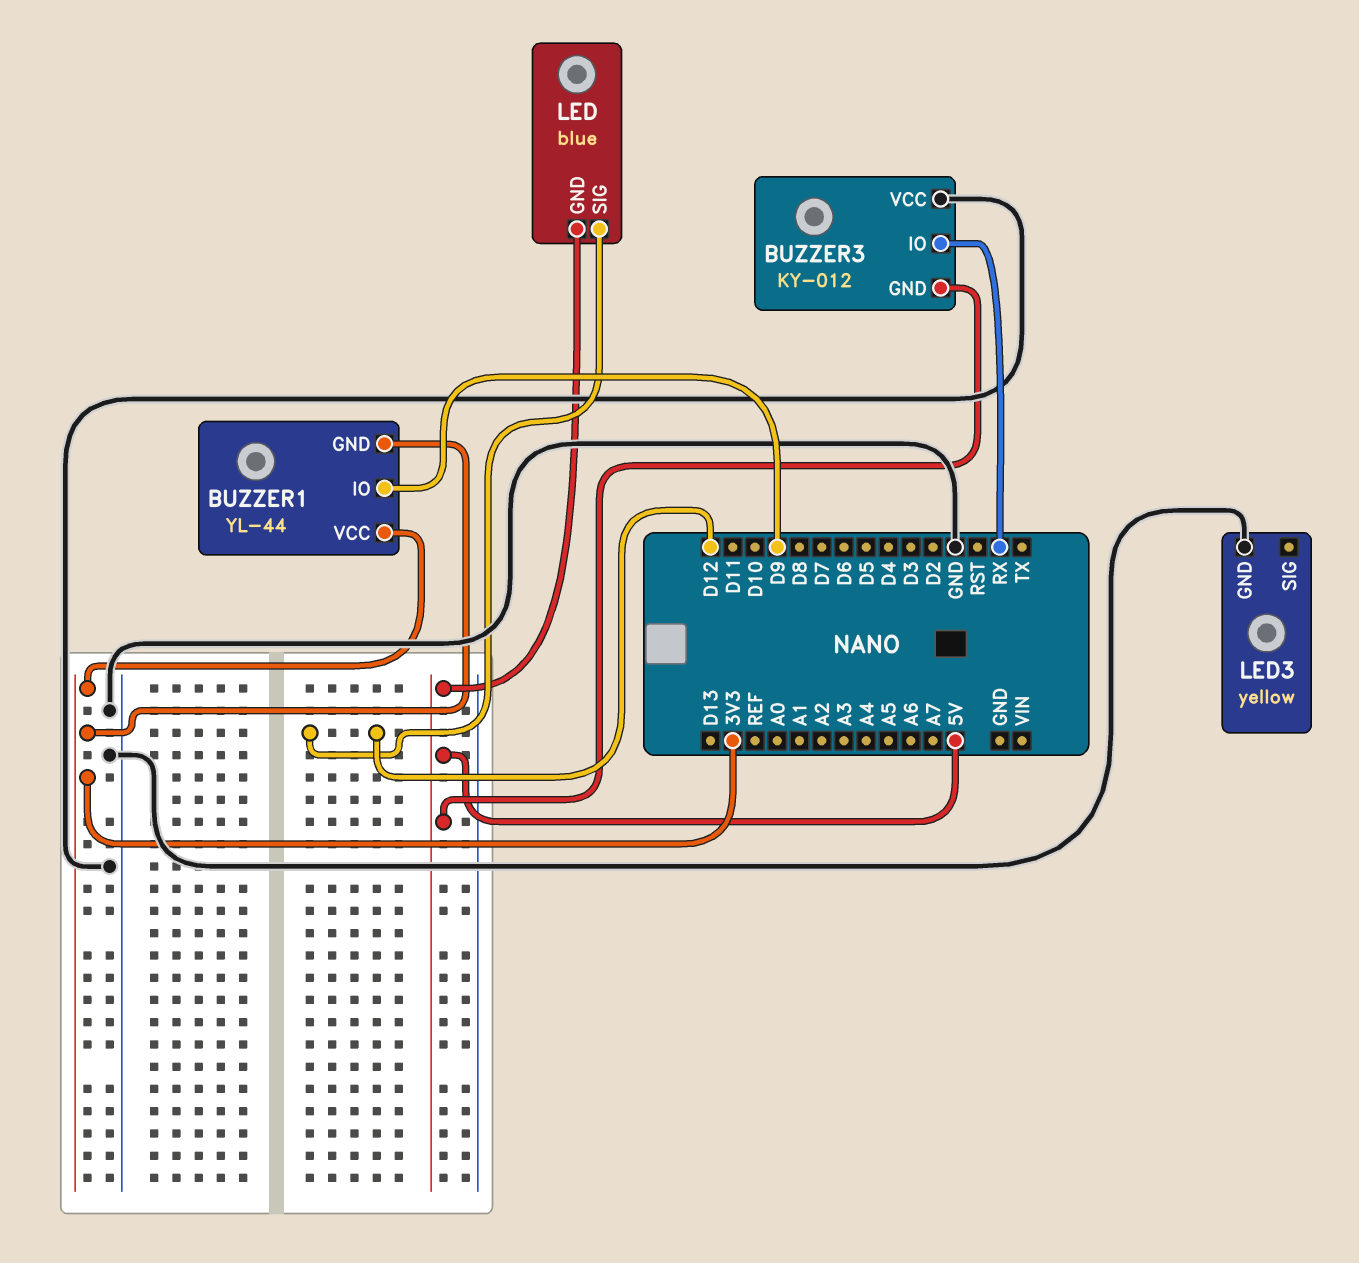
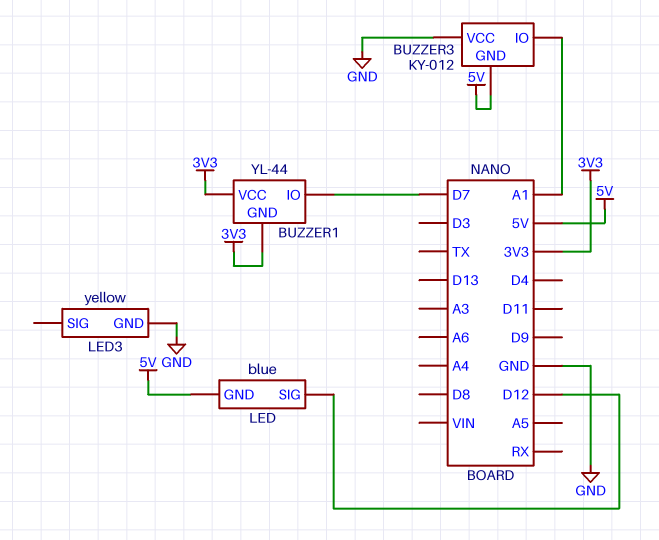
BUZZER1 pin IO: D9 -> D7
BUZZER3 pin IO: RX -> A1

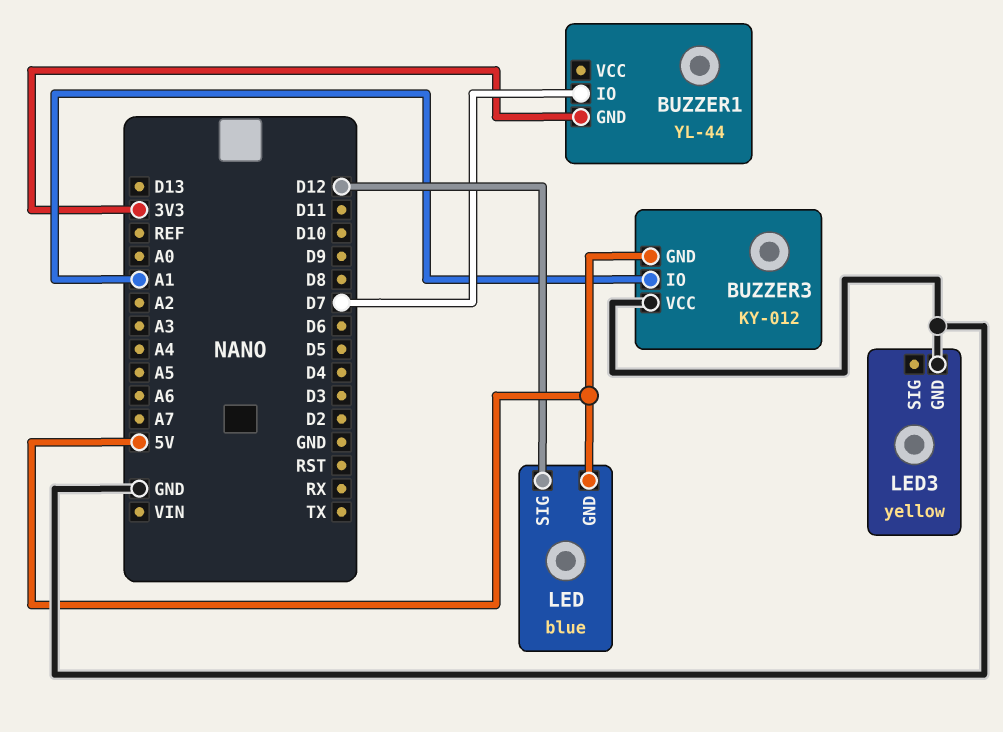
BUZZER1 pin VCC: 3V3 -> none

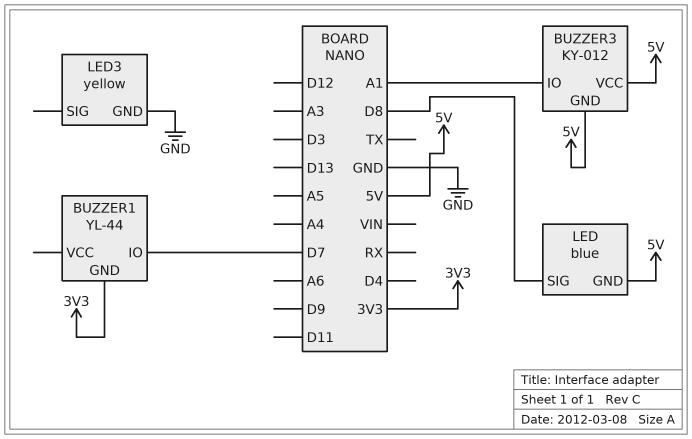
BUZZER3 pin VCC: GND -> 5V
LED pin SIG: D12 -> D8

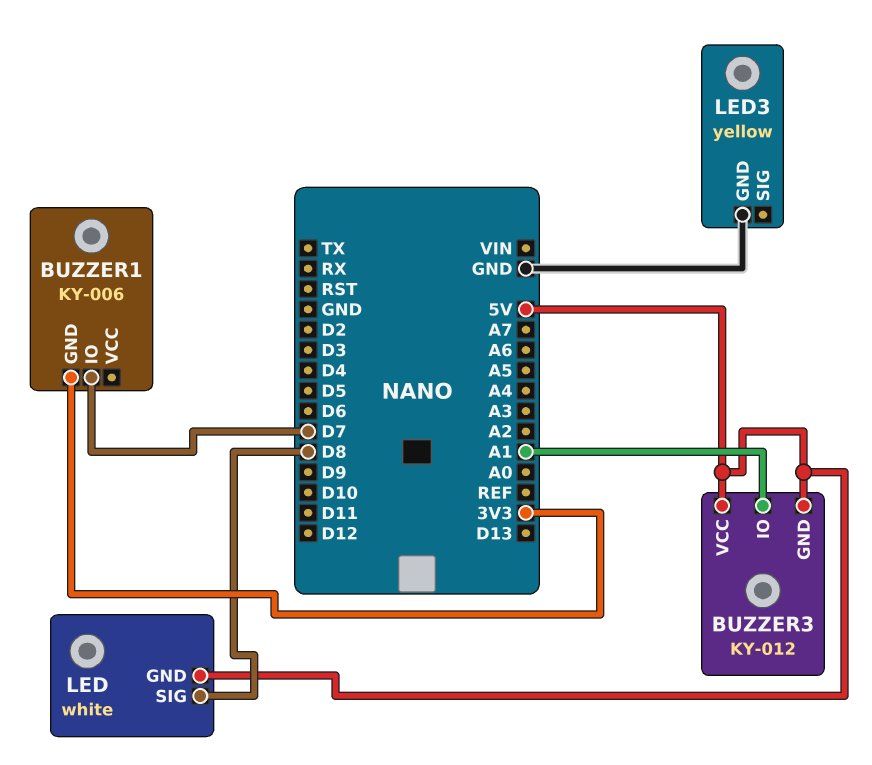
BUZZER1: YL-44 -> KY-006
LED: blue -> white

